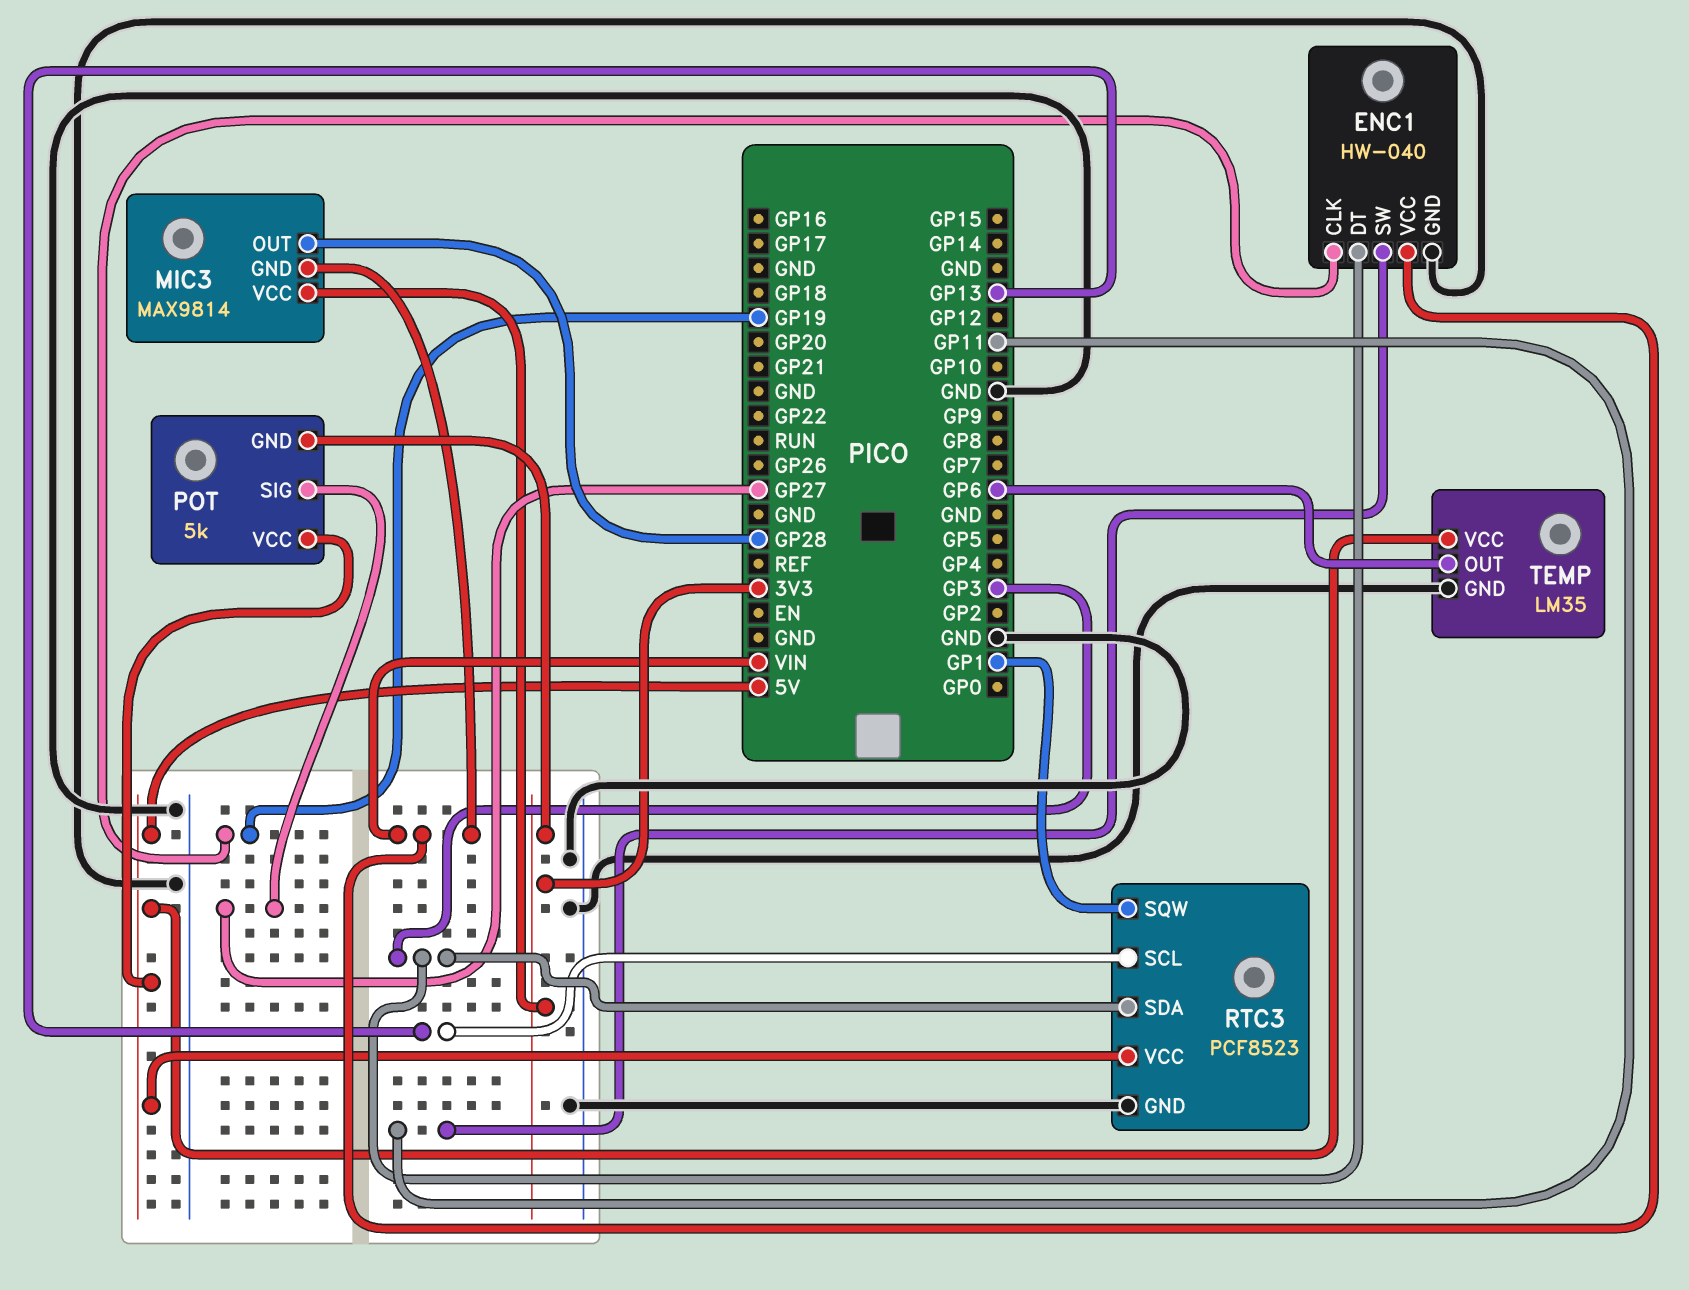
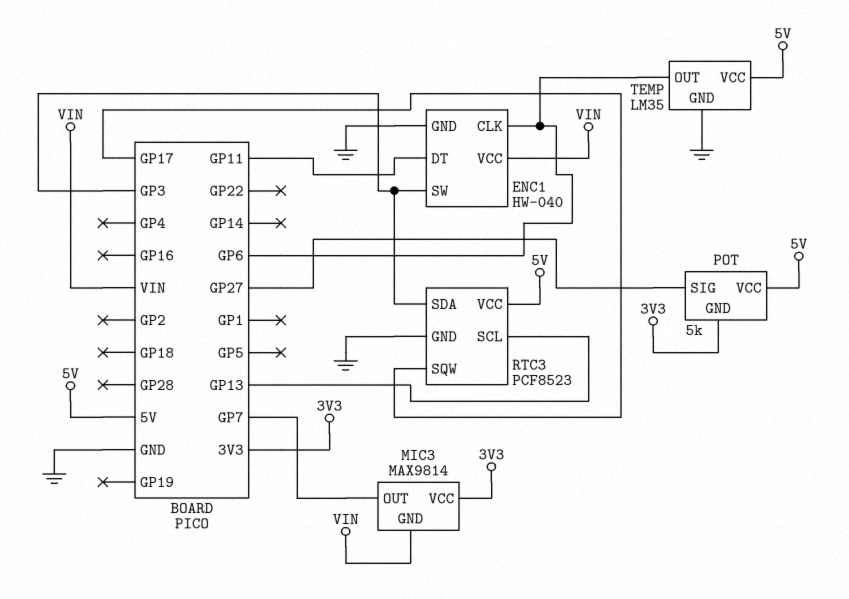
ENC1 pin CLK: GP19 -> GP6
ENC1 pin DT: GP3 -> GP11
ENC1 pin SW: GP11 -> GP3
MIC3 pin OUT: GP28 -> GP7
RTC3 pin SQW: GP1 -> GP17

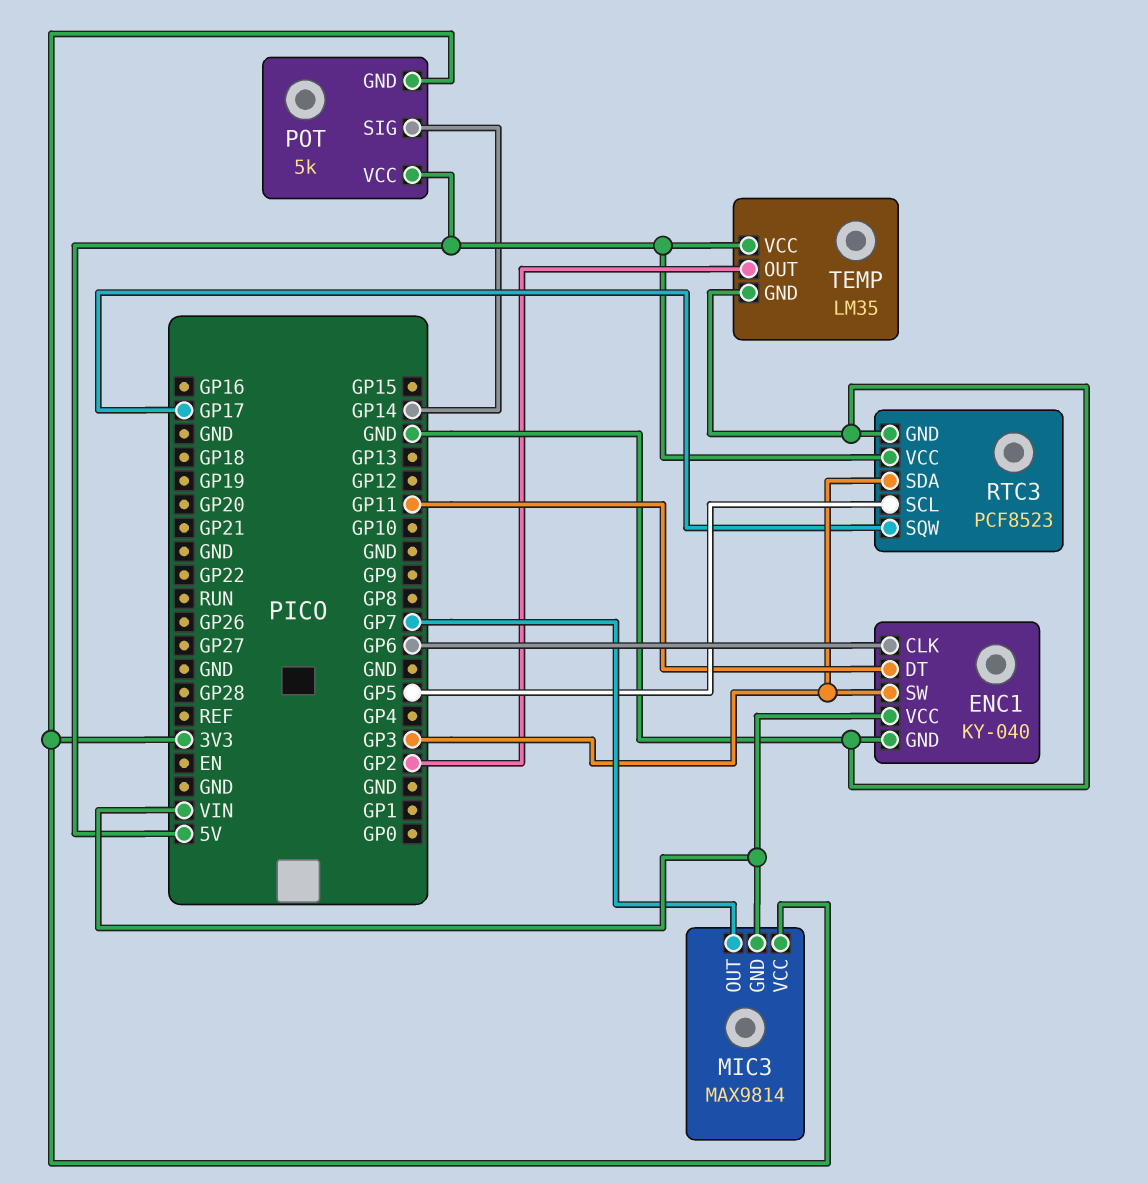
ENC1: HW-040 -> KY-040
POT pin SIG: GP27 -> GP14
RTC3 pin SCL: GP13 -> GP5
TEMP pin OUT: GP6 -> GP2

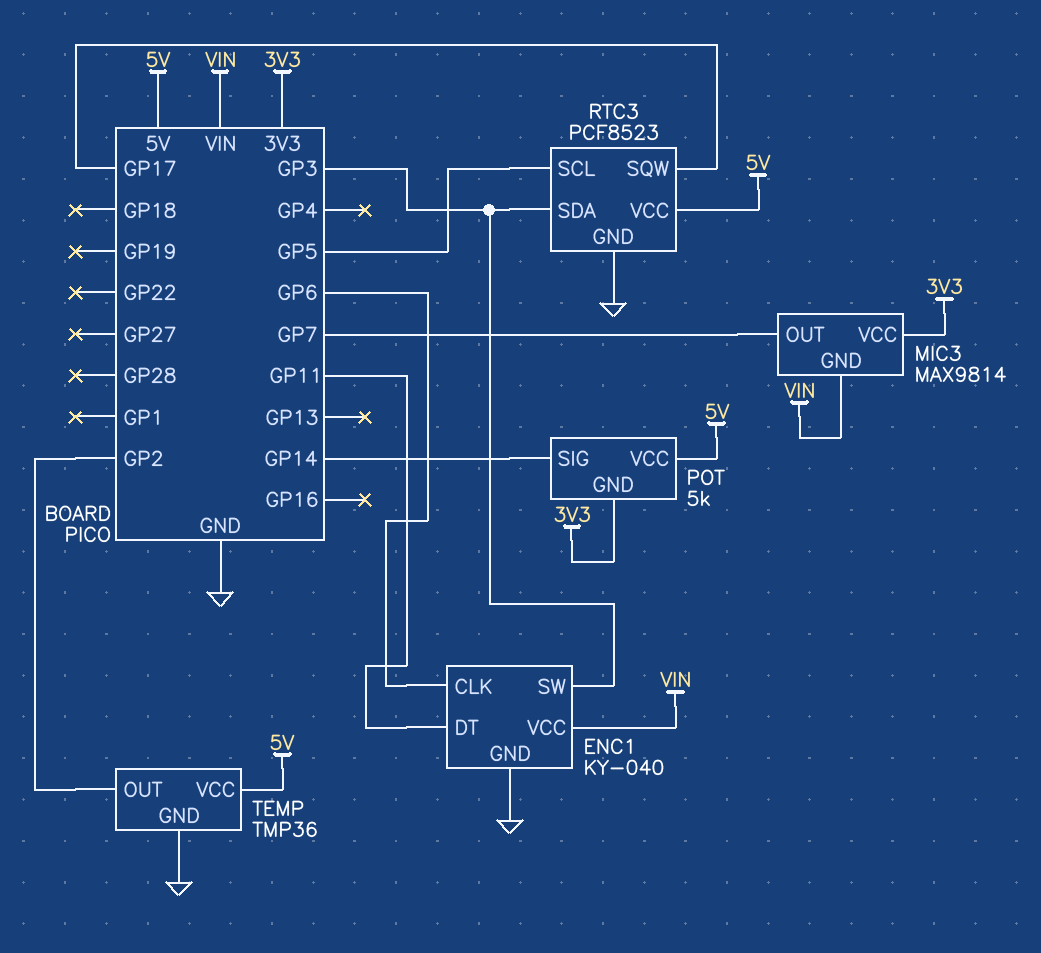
TEMP: LM35 -> TMP36

